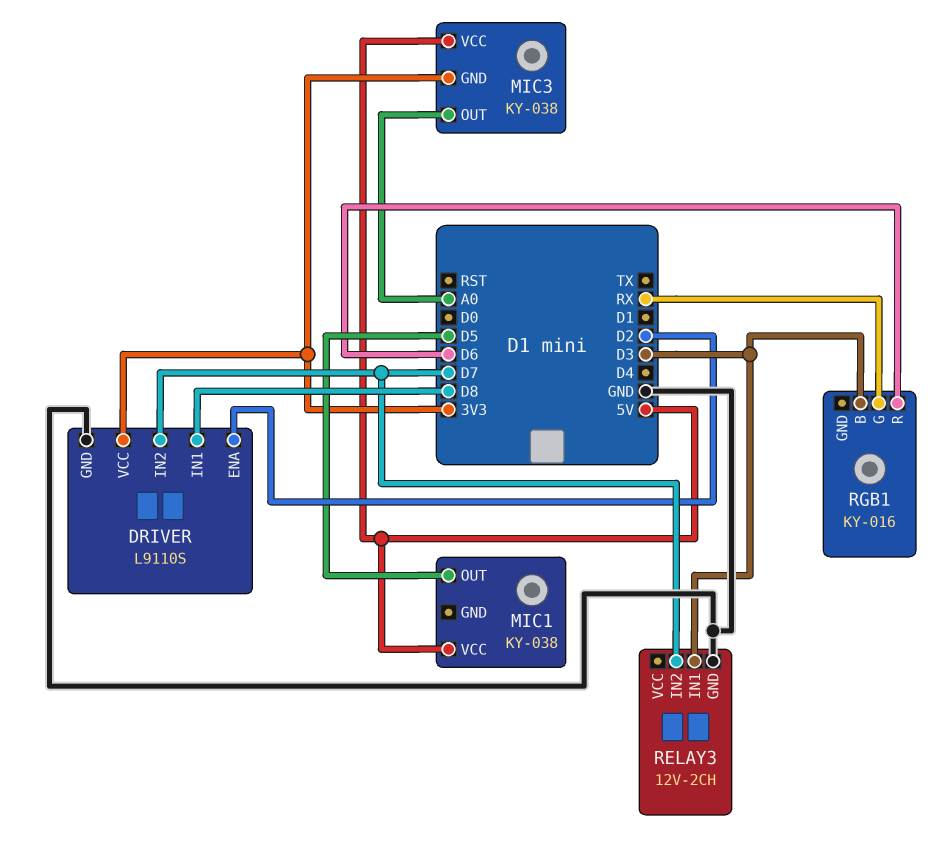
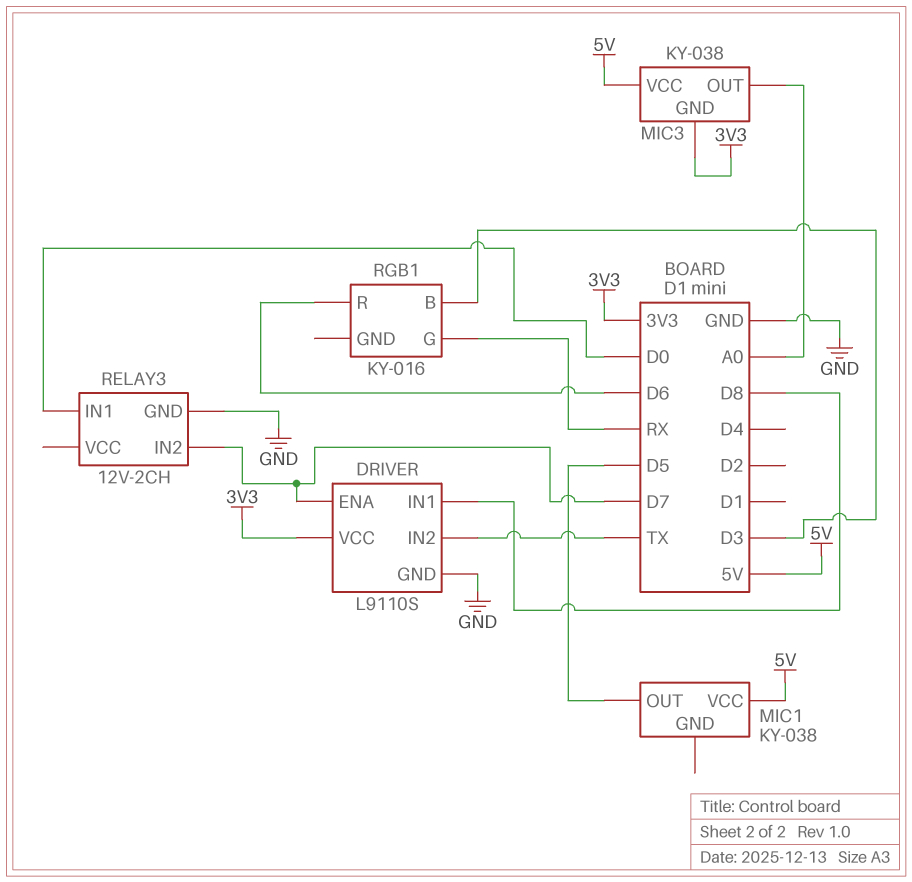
DRIVER pin ENA: D2 -> D7
DRIVER pin IN2: D7 -> TX
RELAY3 pin IN1: D3 -> D0

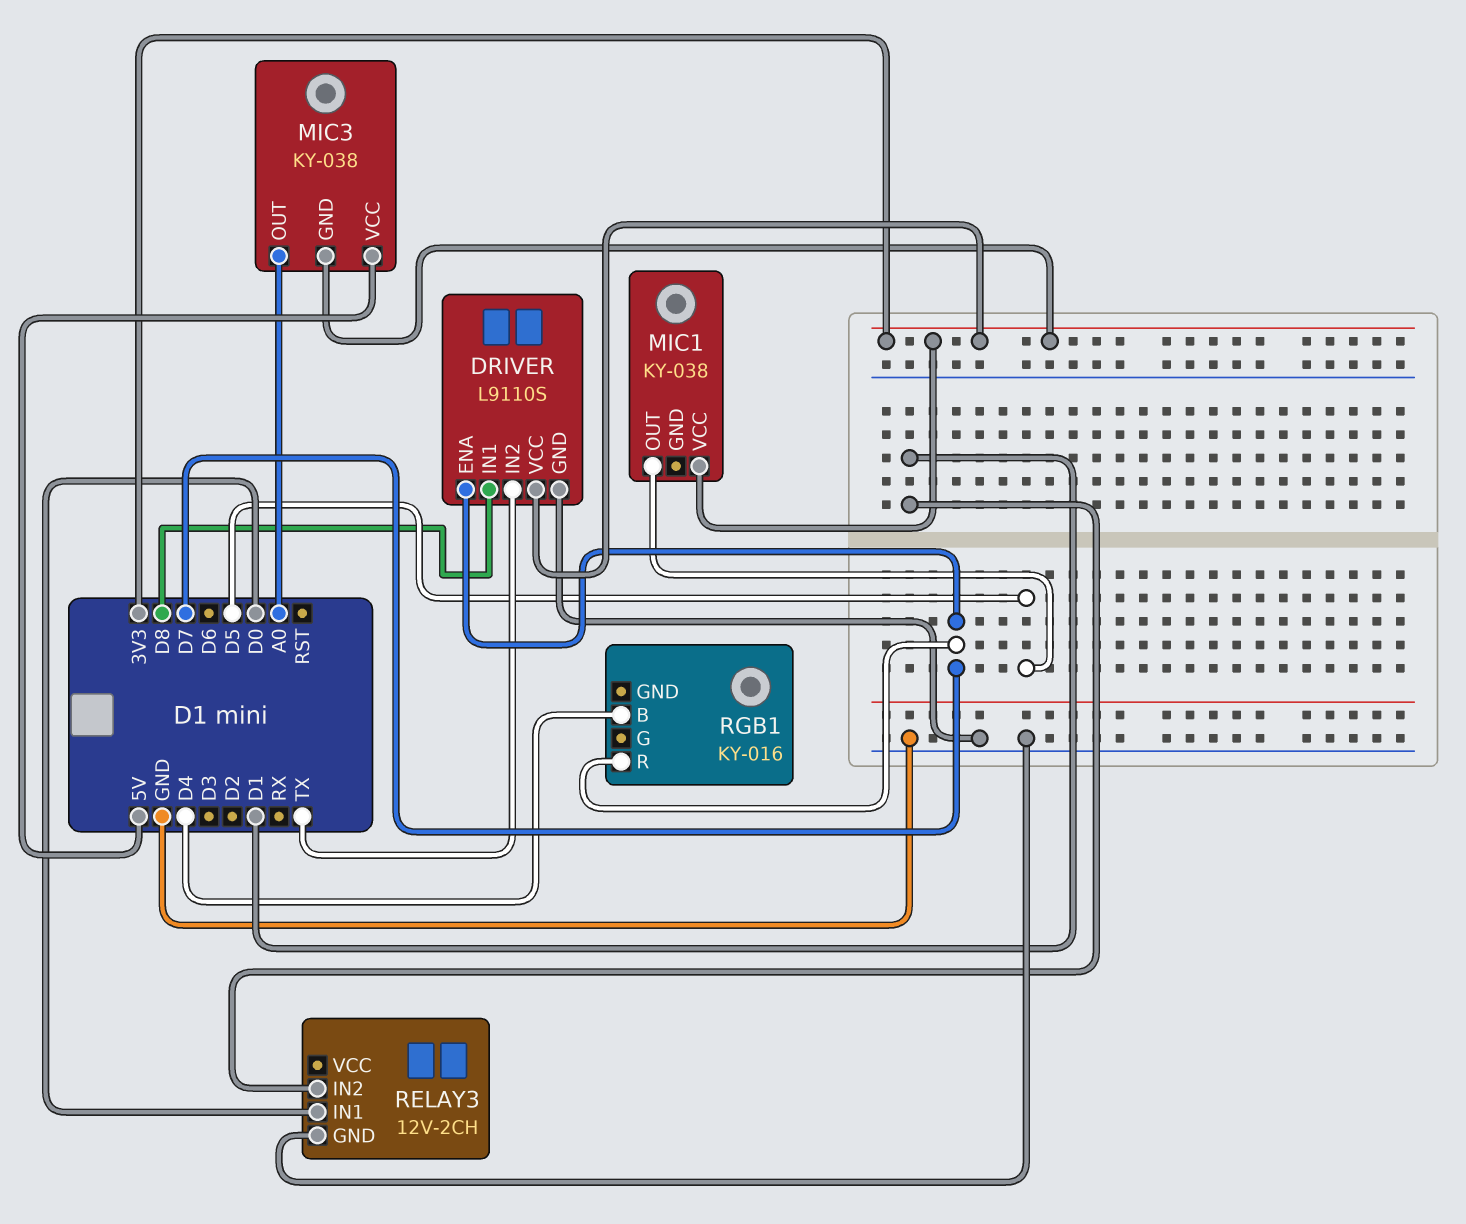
MIC1 pin VCC: 5V -> 3V3
RELAY3 pin IN2: D7 -> D1
RGB1 pin B: D3 -> D4
RGB1 pin G: RX -> none
RGB1 pin R: D6 -> D7

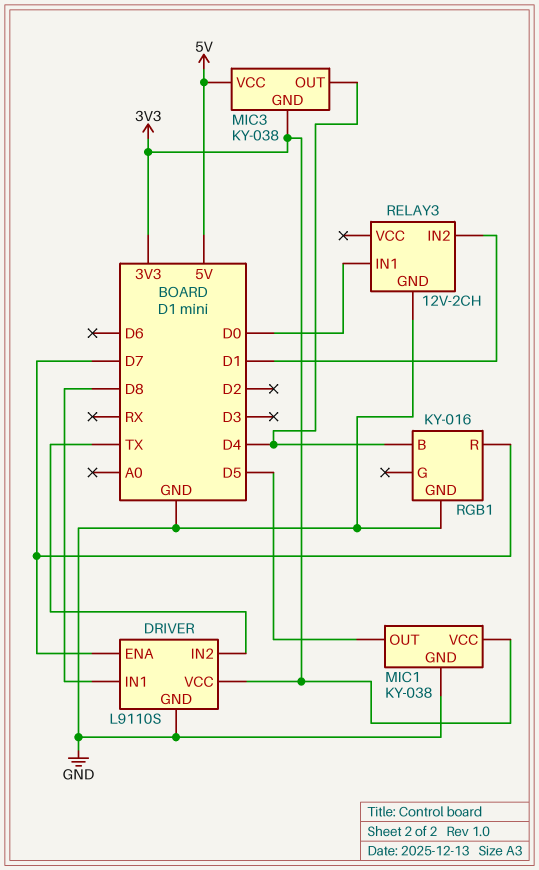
MIC1 pin GND: none -> GND
MIC3 pin OUT: A0 -> D4
RGB1 pin GND: none -> GND

